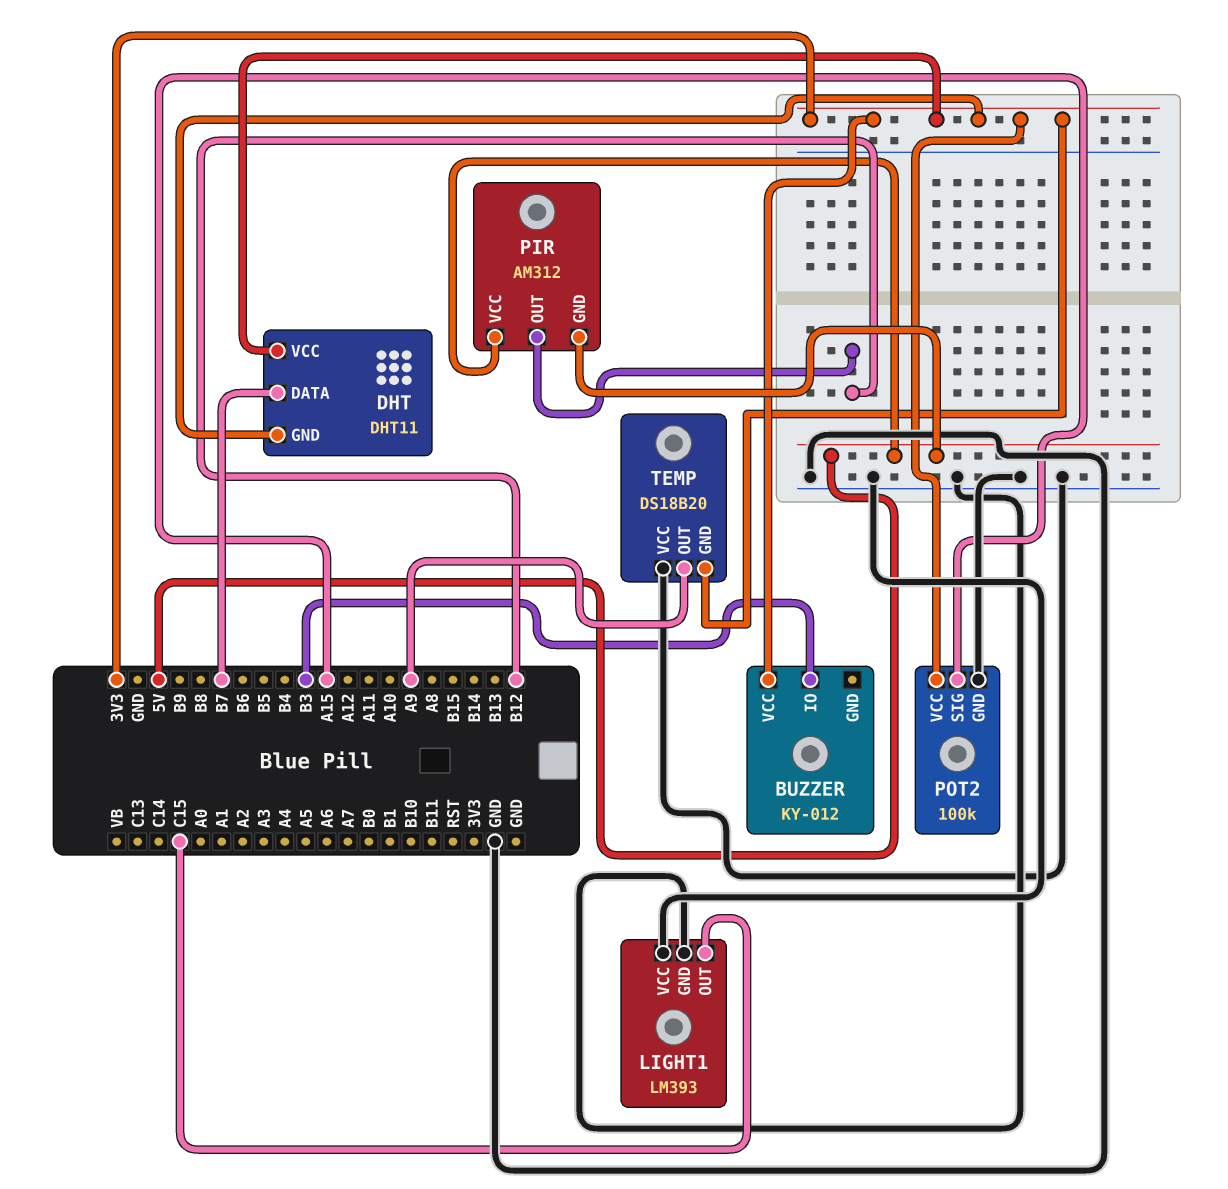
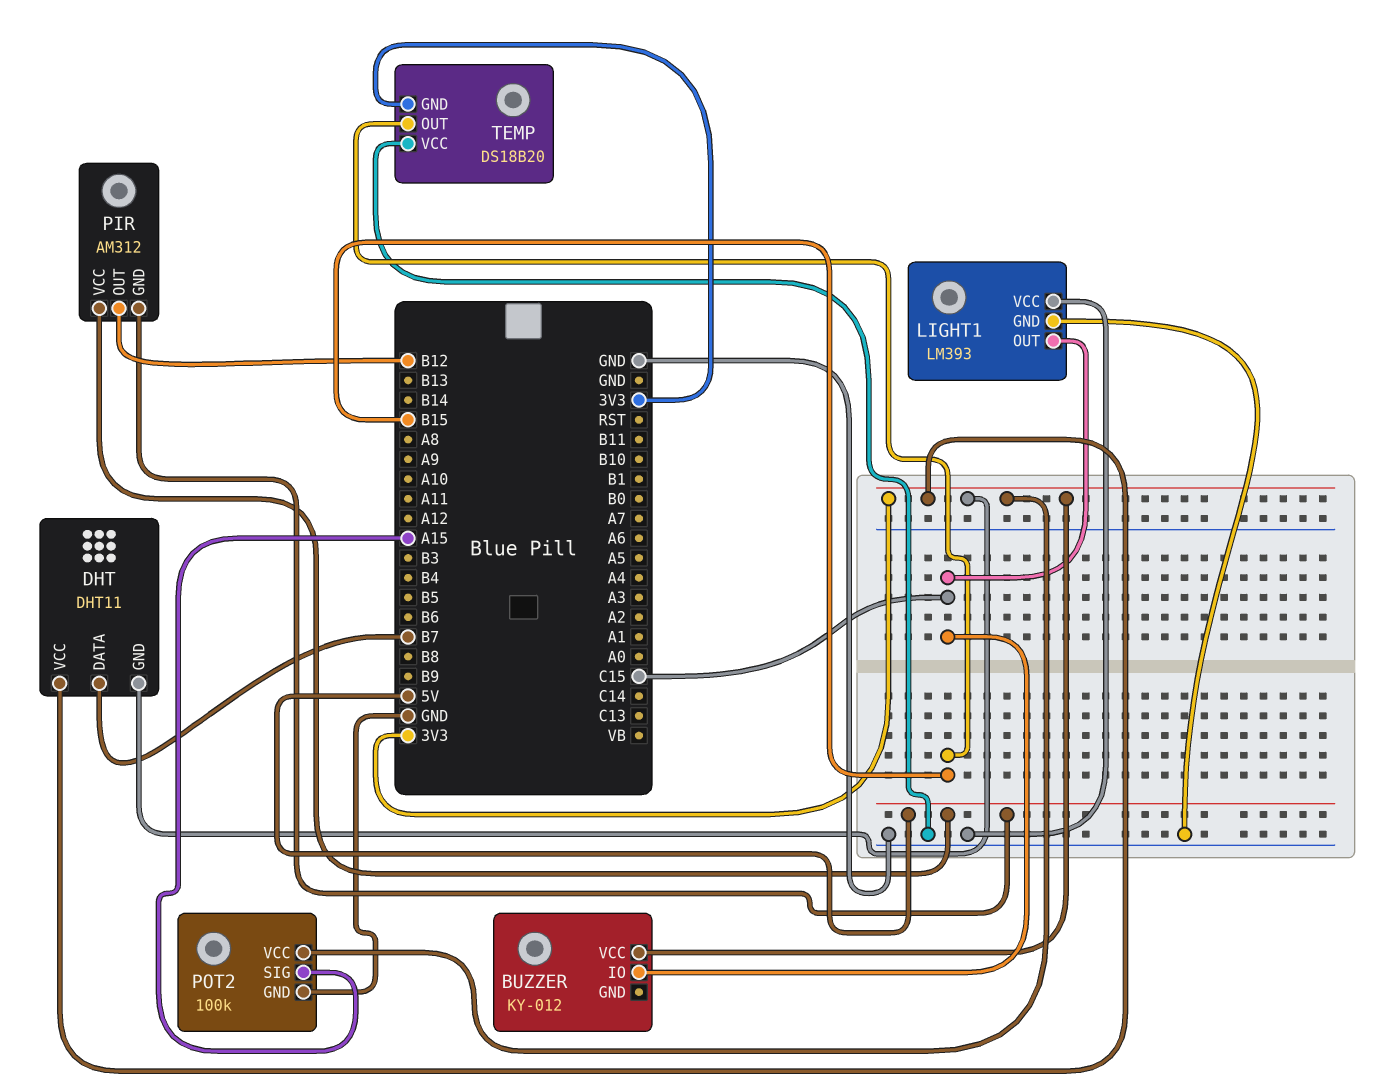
BUZZER pin IO: B3 -> C15
TEMP pin OUT: A9 -> B15

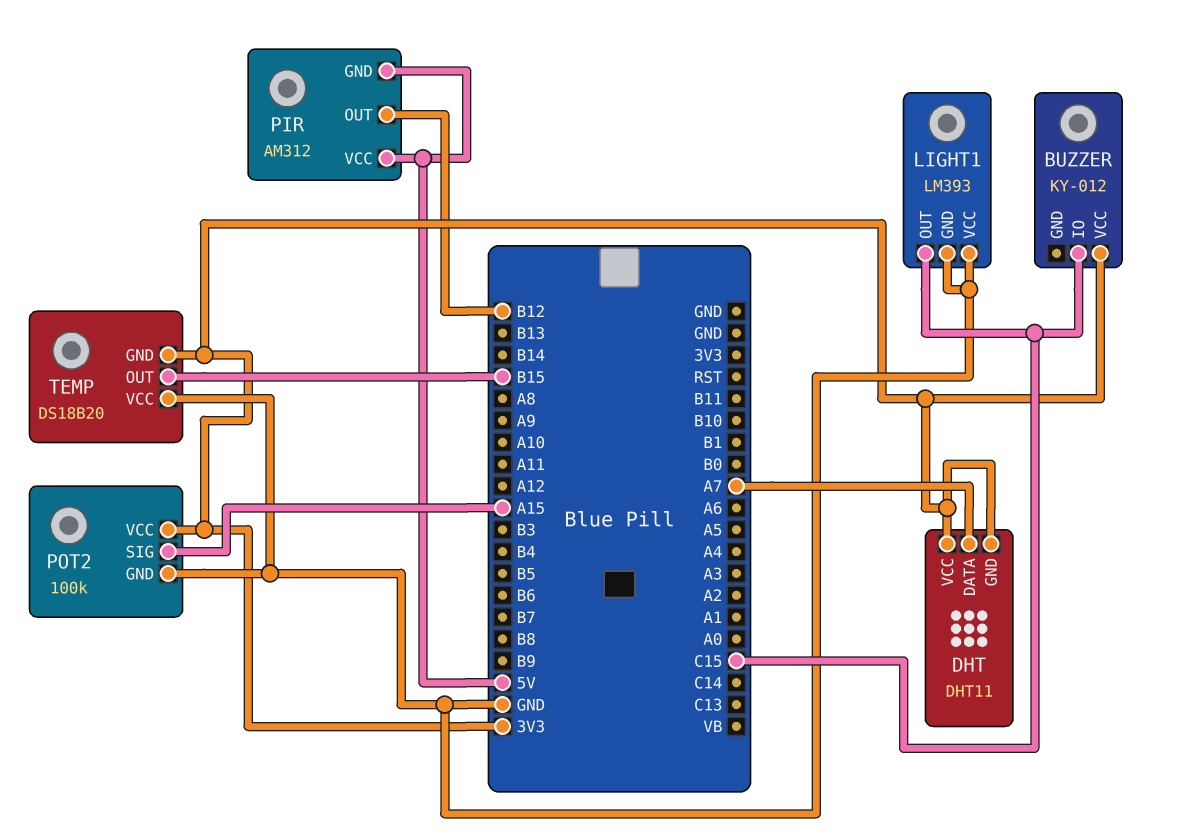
DHT pin DATA: B7 -> A7

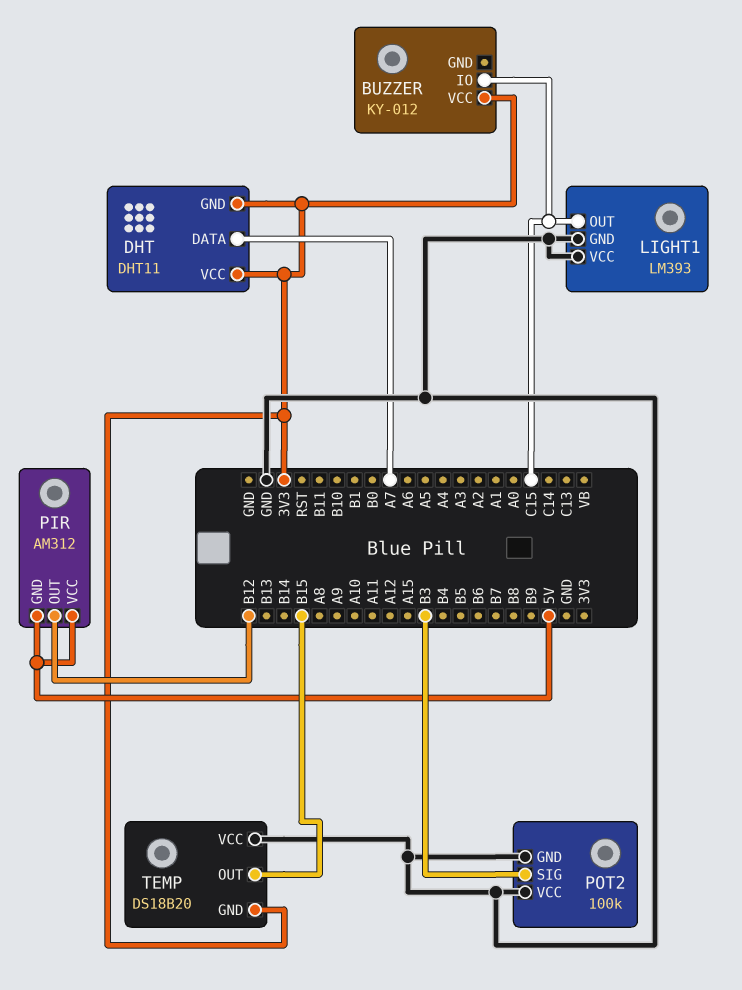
POT2 pin SIG: A15 -> B3
POT2 pin VCC: 3V3 -> GND

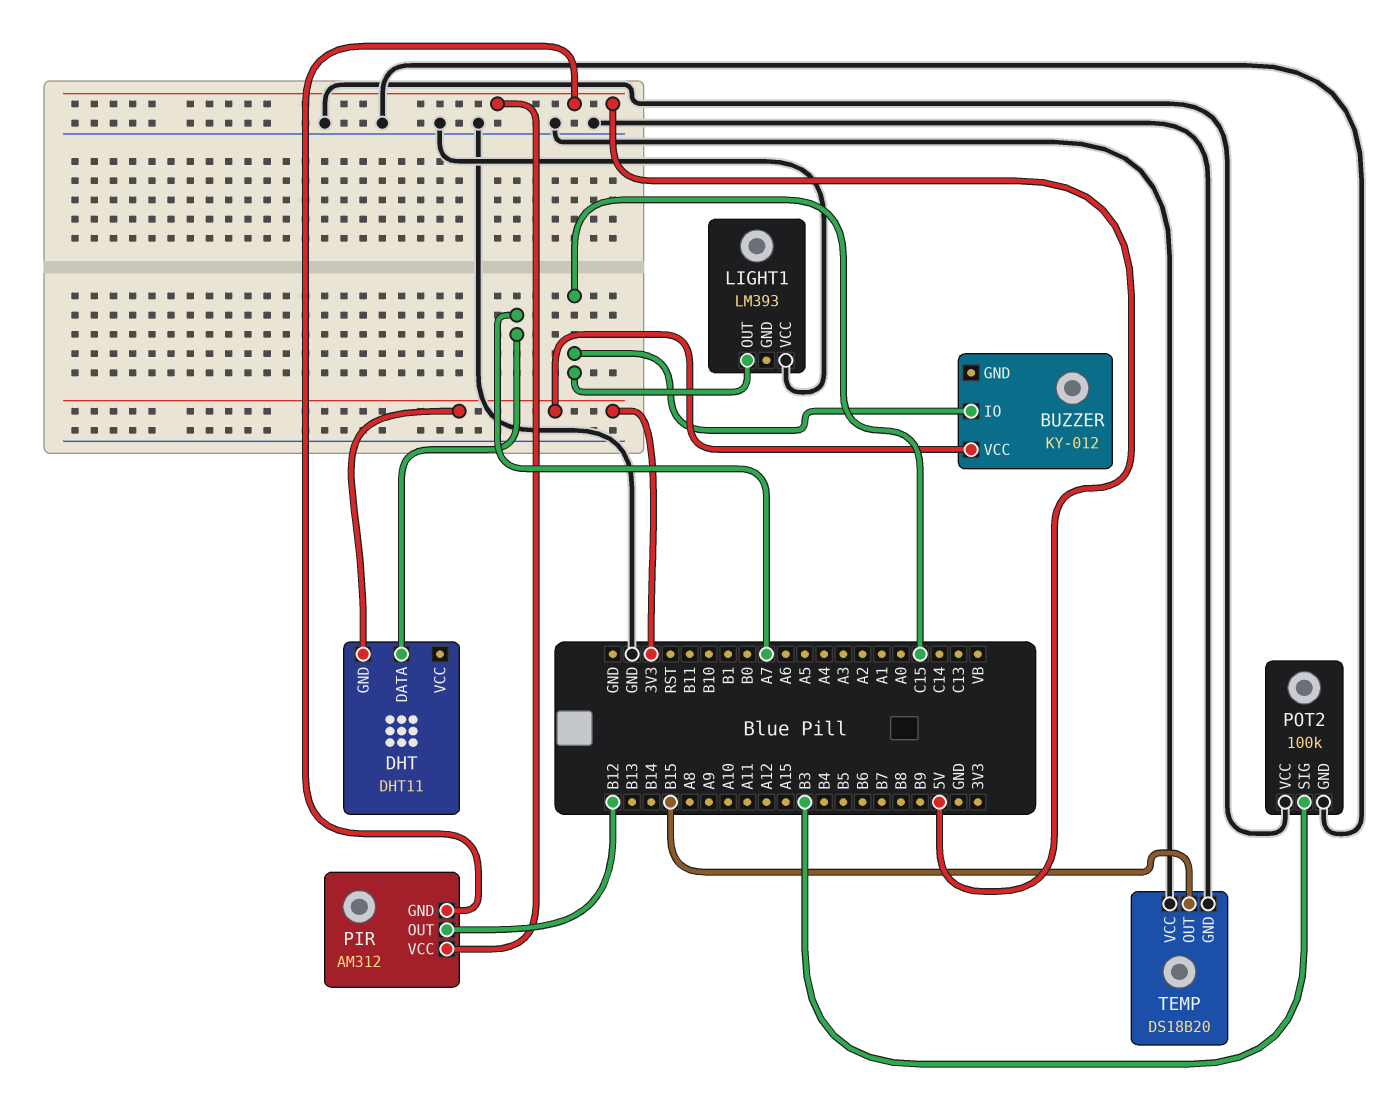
DHT pin VCC: 3V3 -> none
LIGHT1 pin GND: GND -> none
TEMP pin GND: 3V3 -> GND

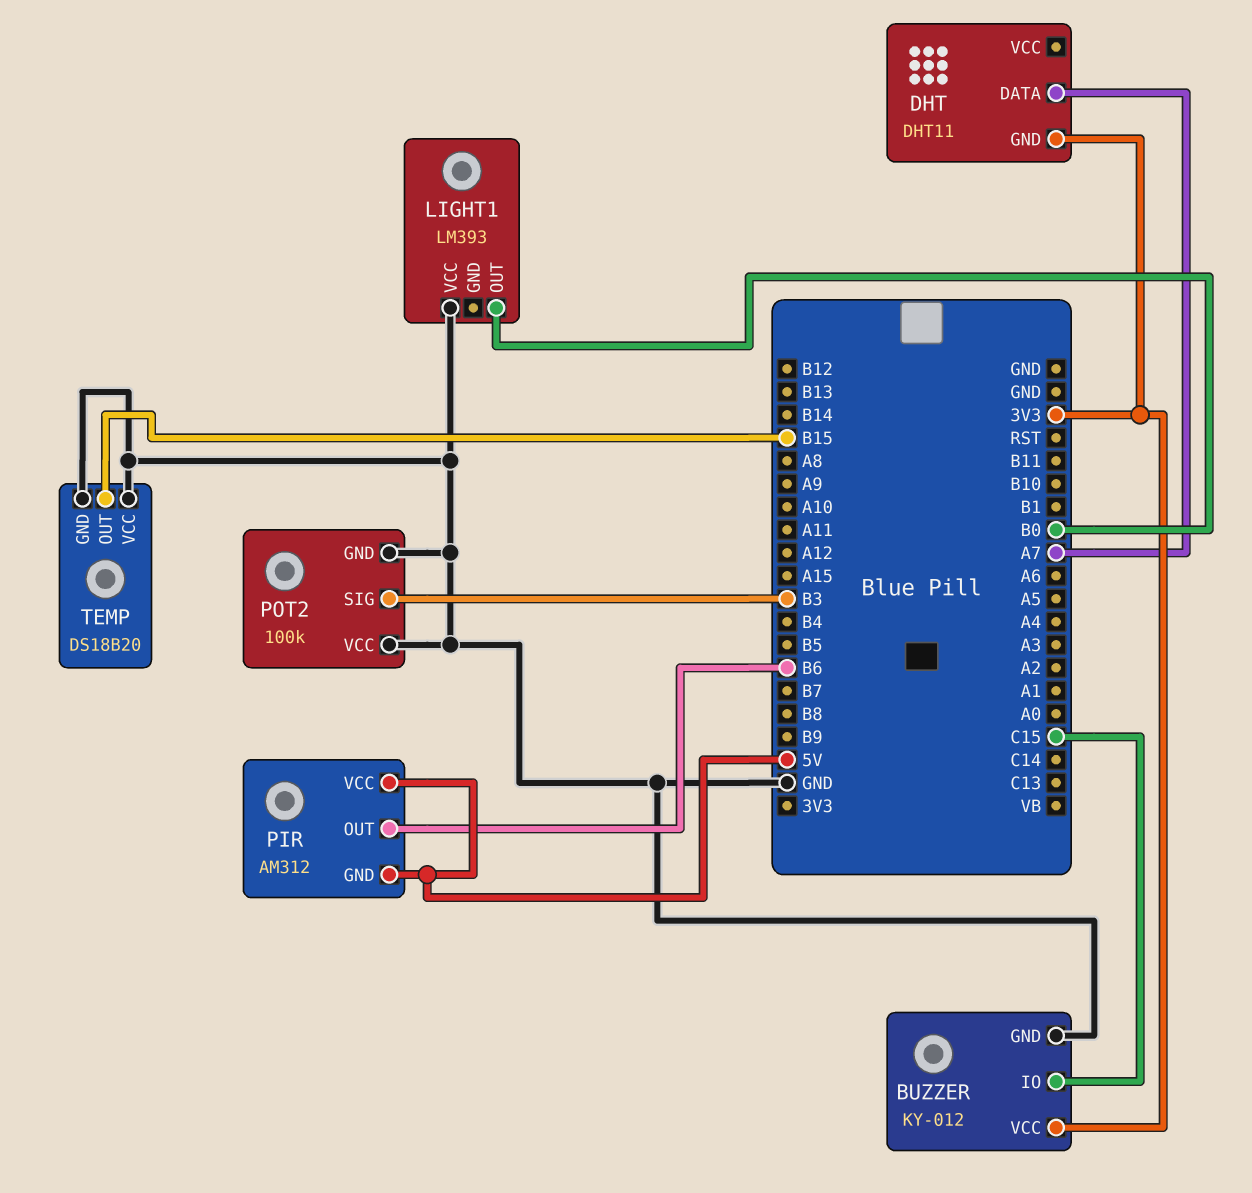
BUZZER pin GND: none -> GND
LIGHT1 pin OUT: C15 -> B0
PIR pin OUT: B12 -> B6

